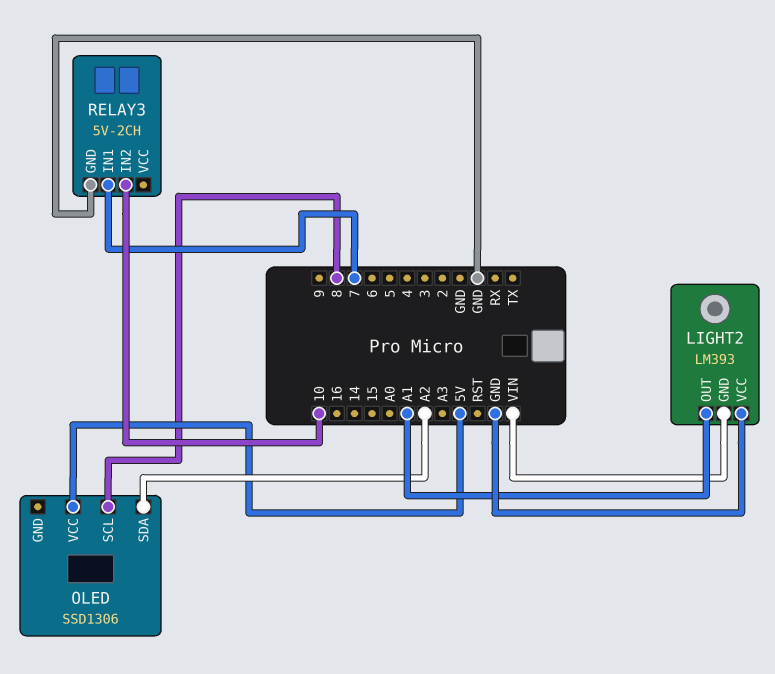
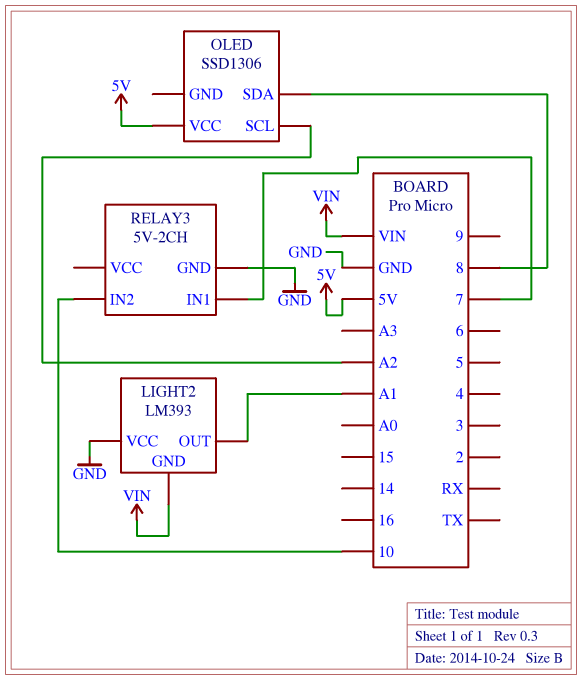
OLED pin SCL: 8 -> A2
OLED pin SDA: A2 -> 8

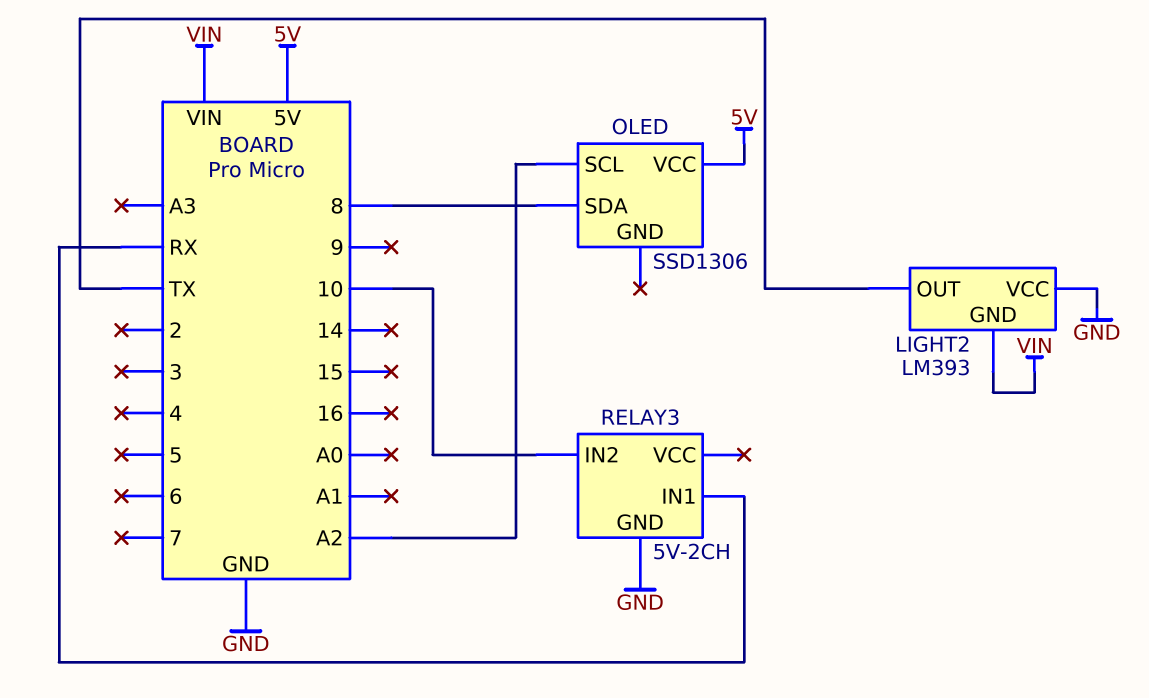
LIGHT2 pin OUT: A1 -> TX
RELAY3 pin IN1: 7 -> RX

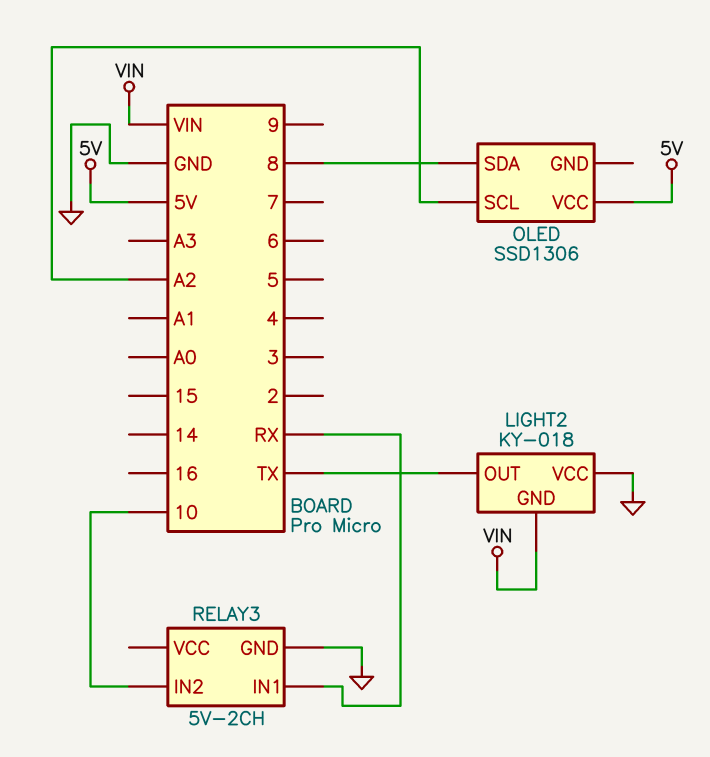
LIGHT2: LM393 -> KY-018

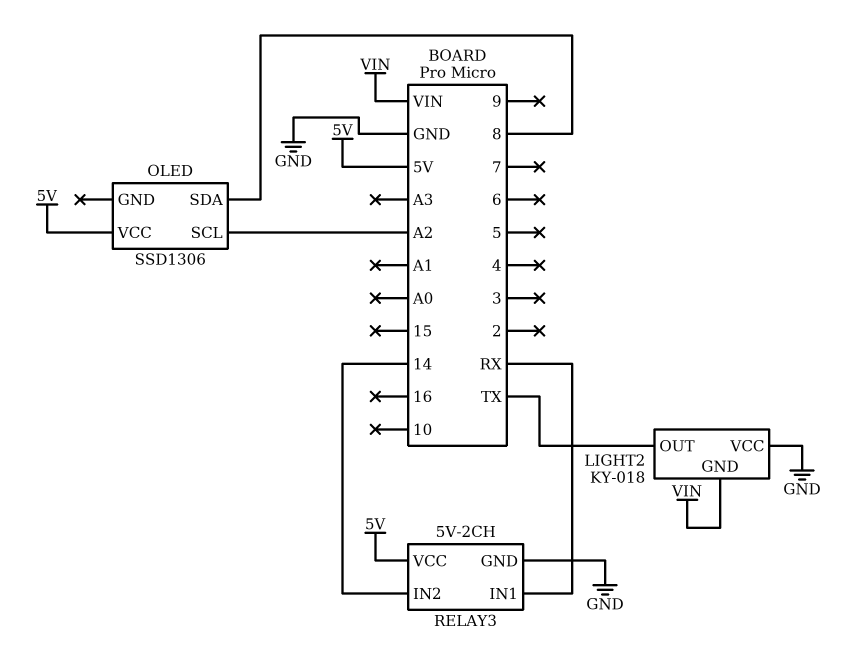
RELAY3 pin IN2: 10 -> 14
RELAY3 pin VCC: none -> 5V

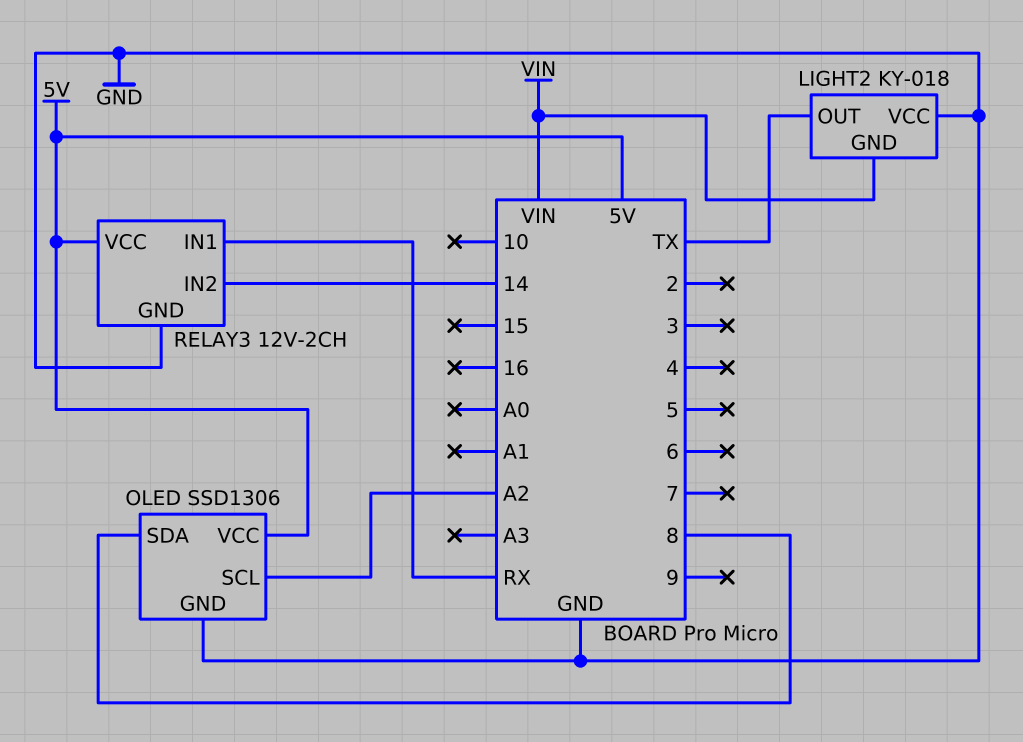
OLED pin GND: none -> GND
RELAY3: 5V-2CH -> 12V-2CH

